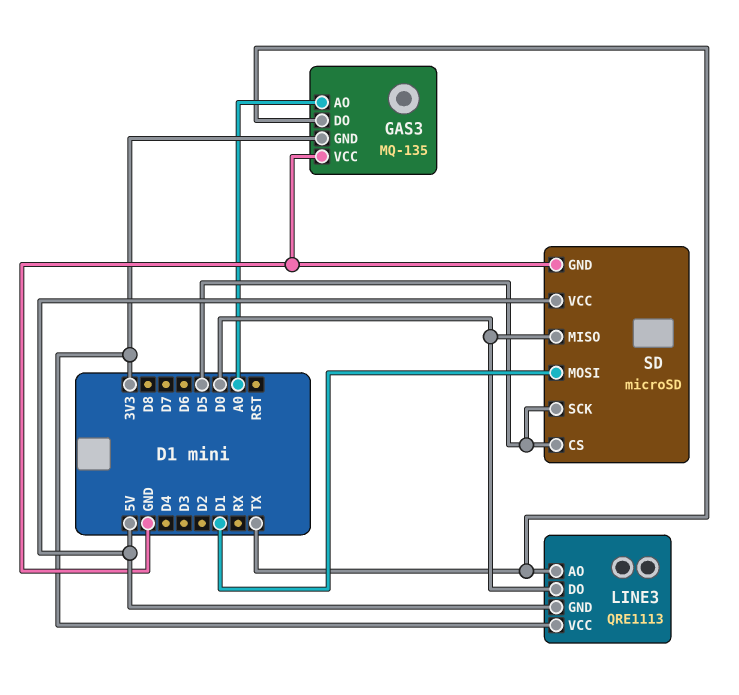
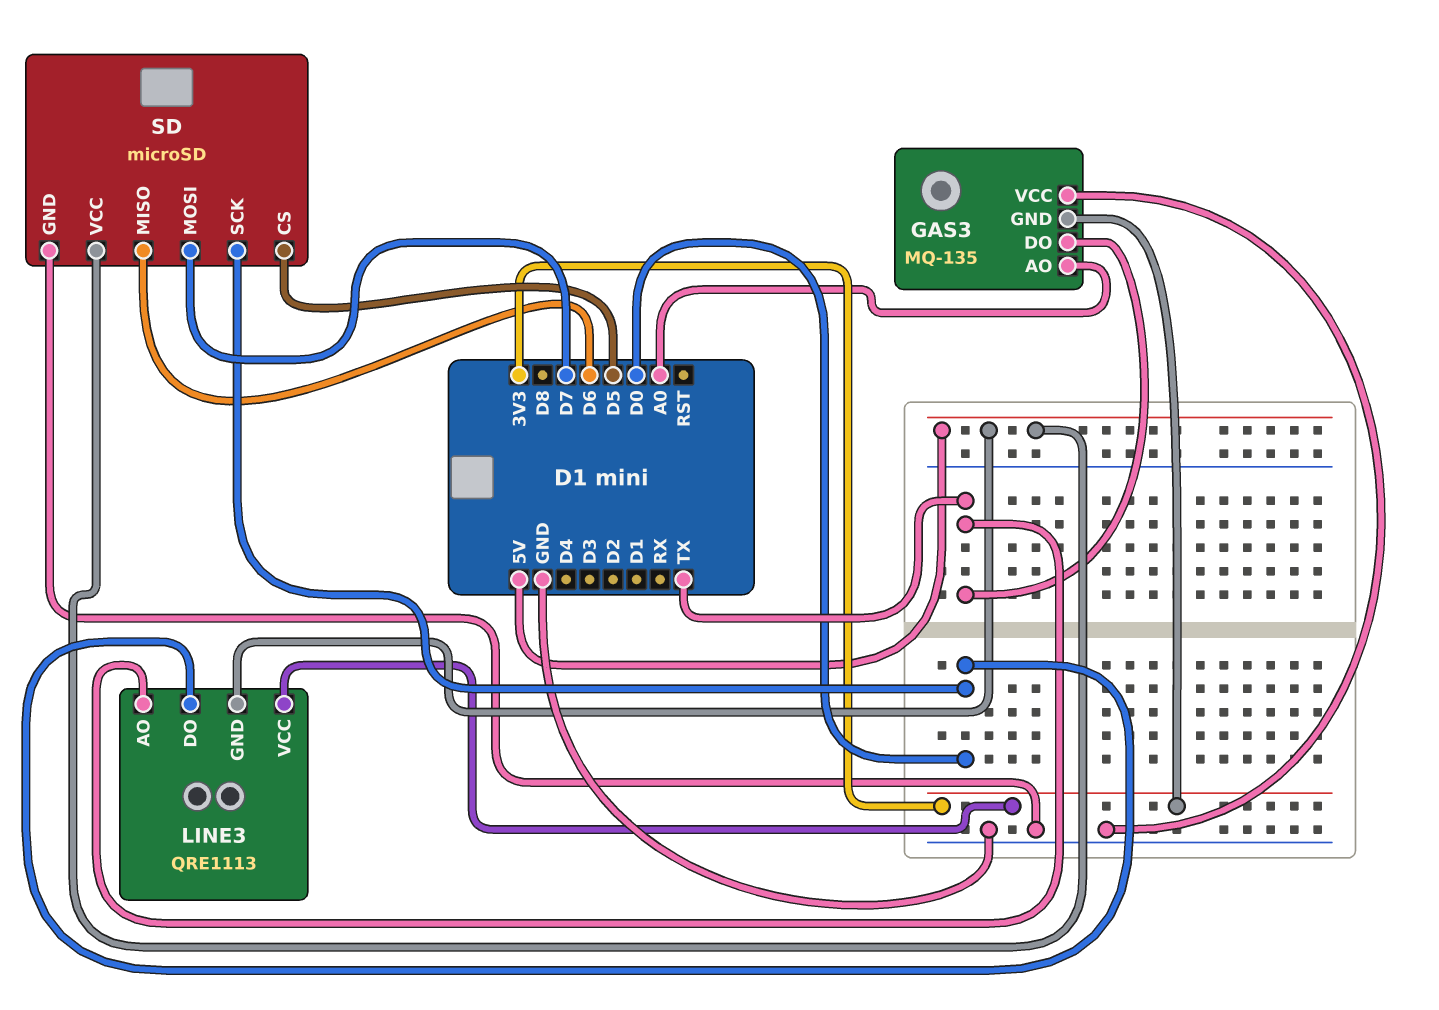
SD pin MISO: D0 -> D6
SD pin MOSI: D1 -> D7
SD pin SCK: D5 -> D0

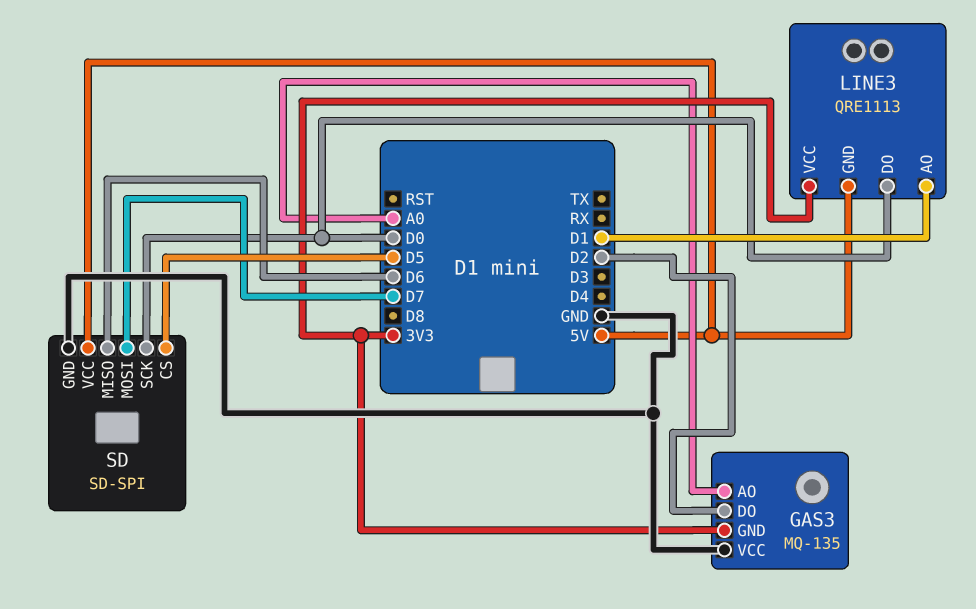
GAS3 pin DO: TX -> D2
LINE3 pin AO: TX -> D1
SD: microSD -> SD-SPI

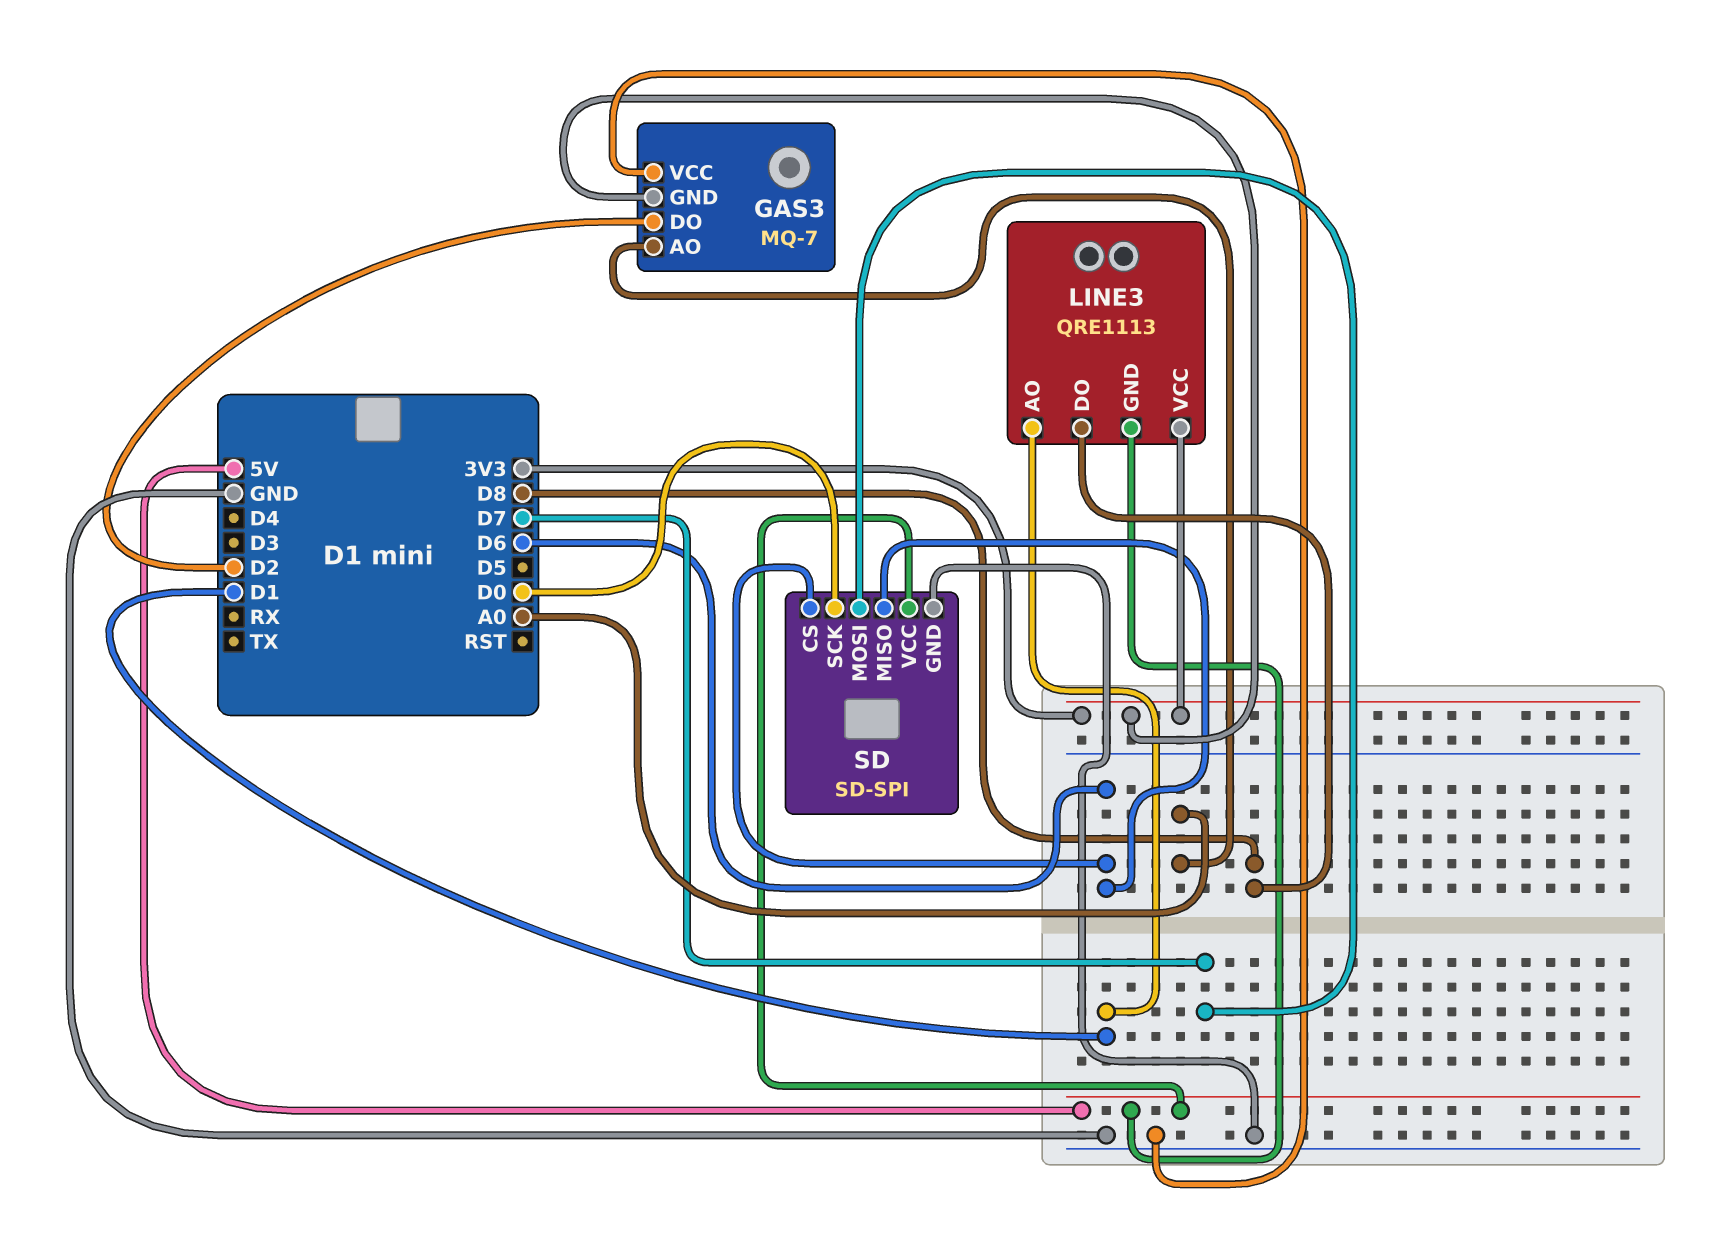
GAS3: MQ-135 -> MQ-7
LINE3 pin DO: D0 -> D8
SD pin CS: D5 -> D6

